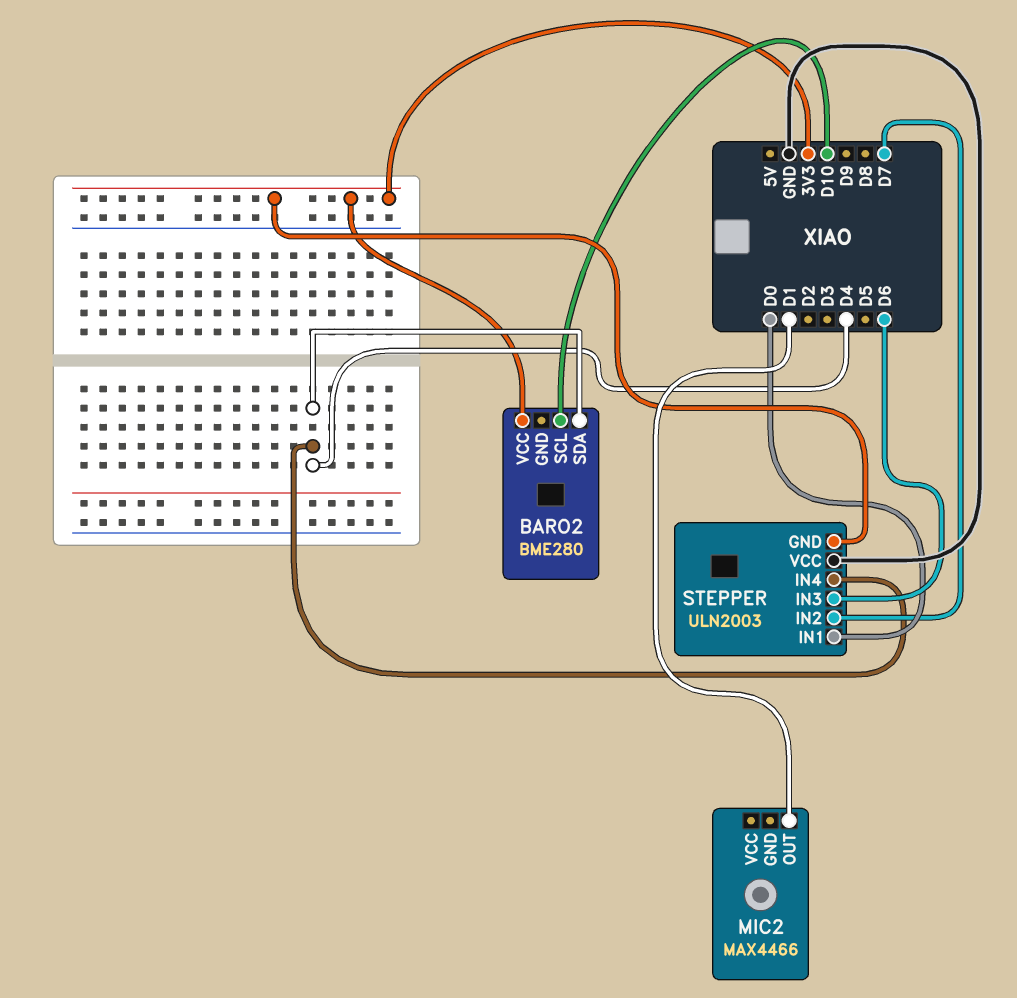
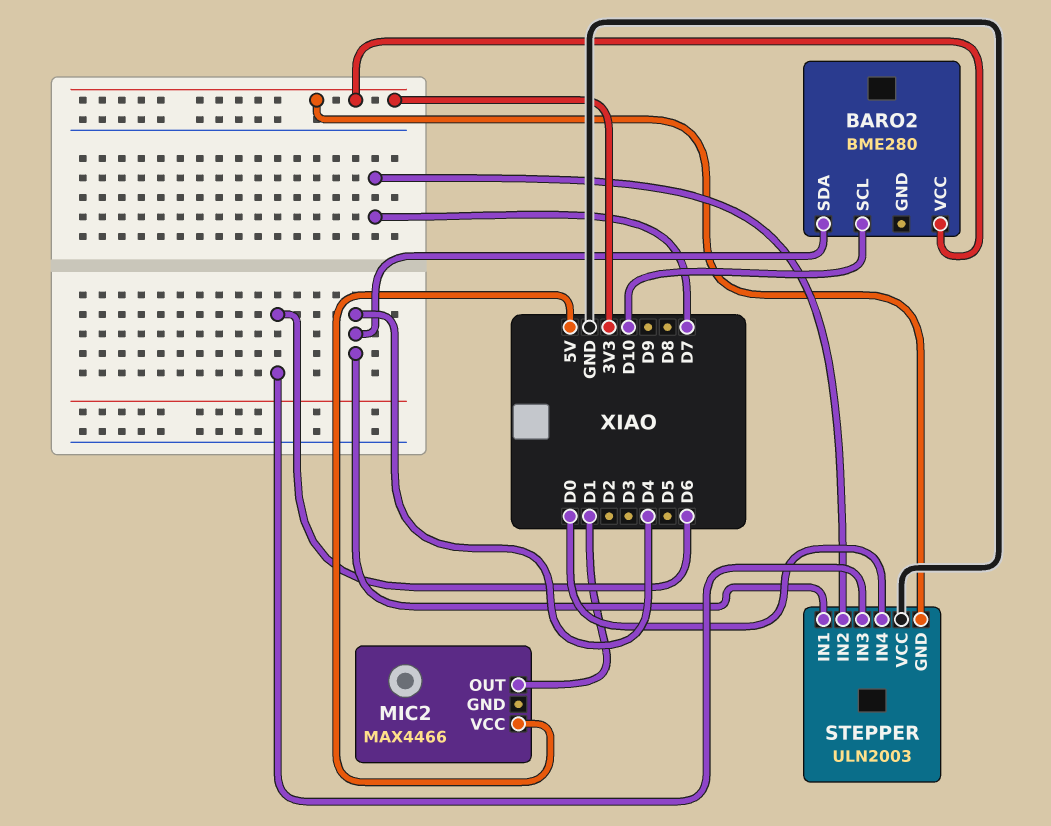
MIC2 pin VCC: none -> 5V
STEPPER pin IN1: D0 -> D4
STEPPER pin IN4: D4 -> D0

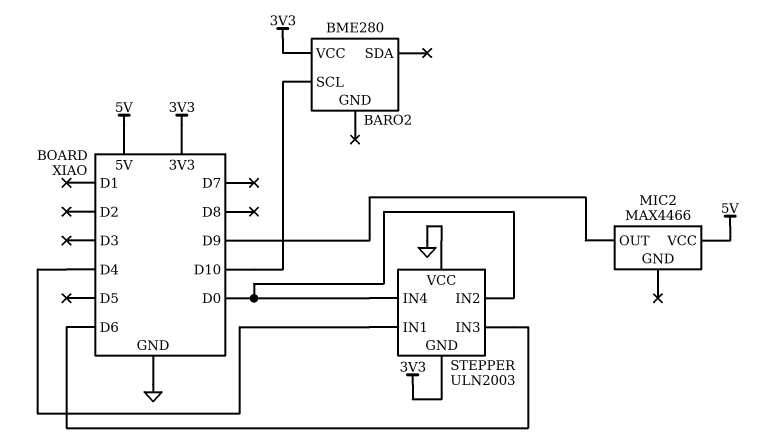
BARO2 pin SDA: D4 -> none
MIC2 pin OUT: D1 -> D9
STEPPER pin IN2: D7 -> D0

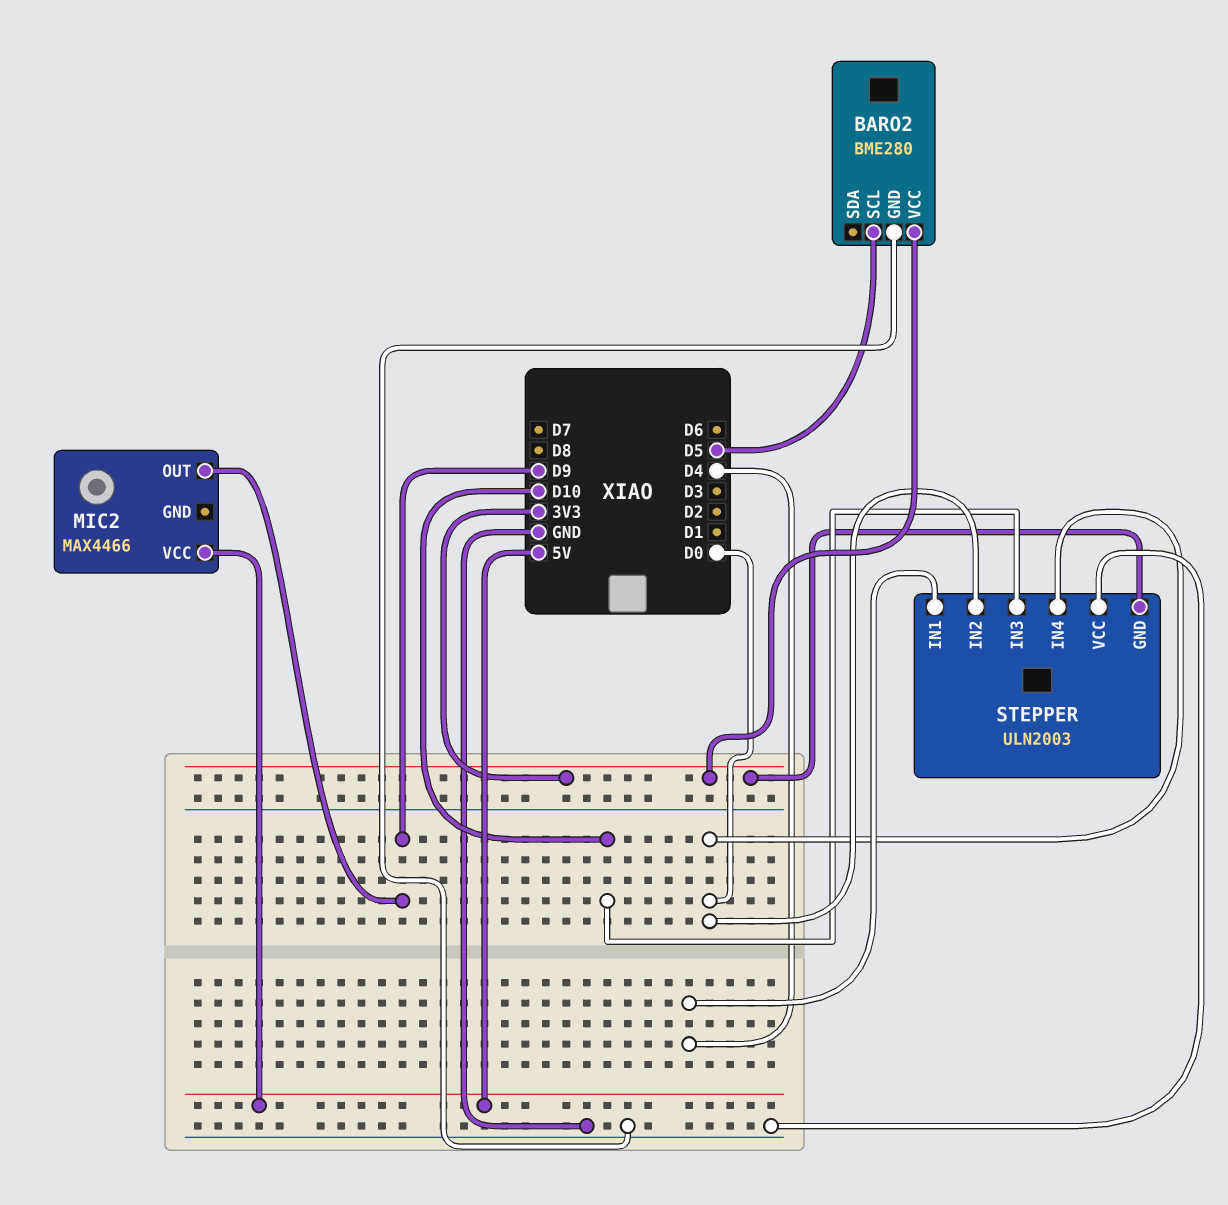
BARO2 pin GND: none -> GND
BARO2 pin SCL: D10 -> D5
STEPPER pin IN3: D6 -> D10

